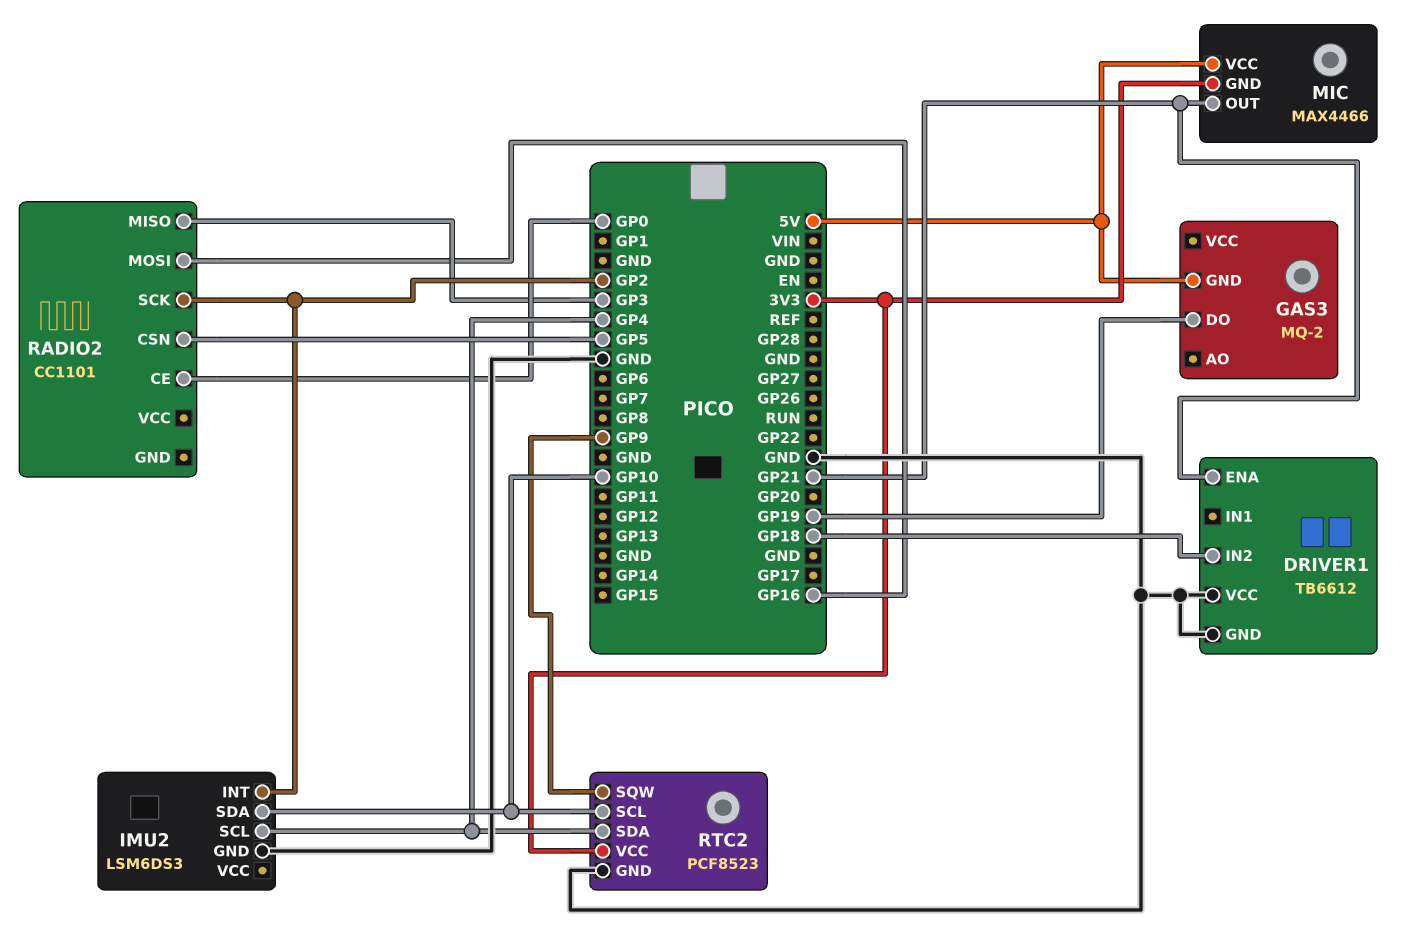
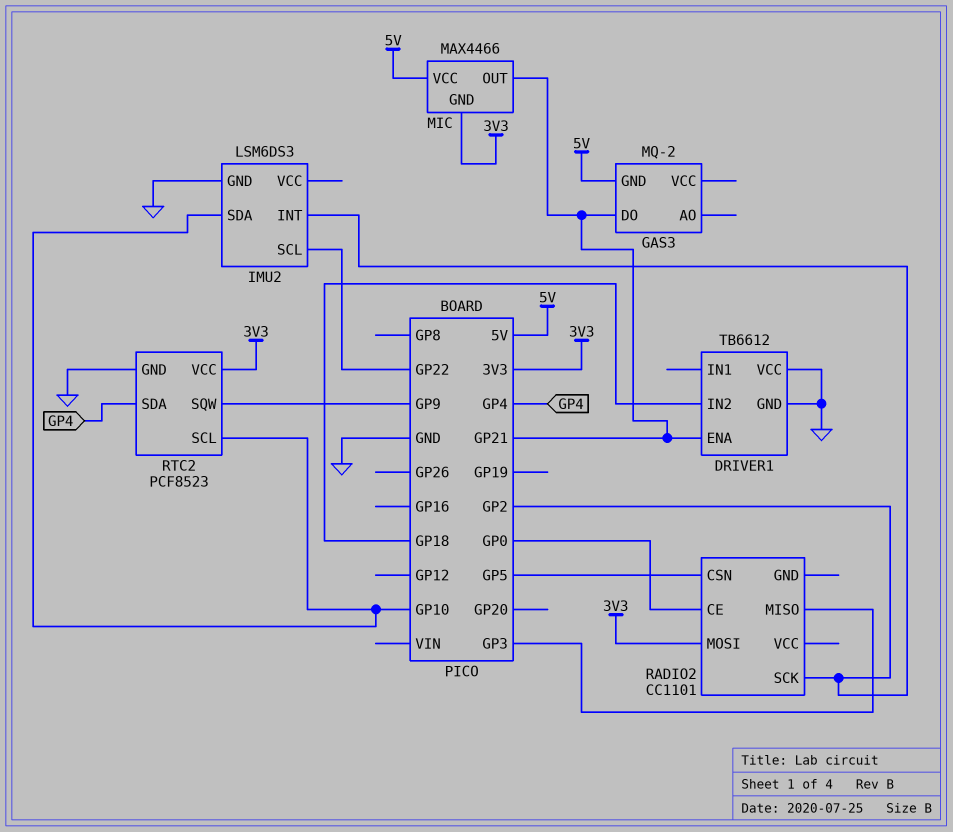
GAS3 pin DO: GP19 -> GP21
IMU2 pin SCL: GP4 -> GP22
RADIO2 pin MOSI: GP16 -> 3V3

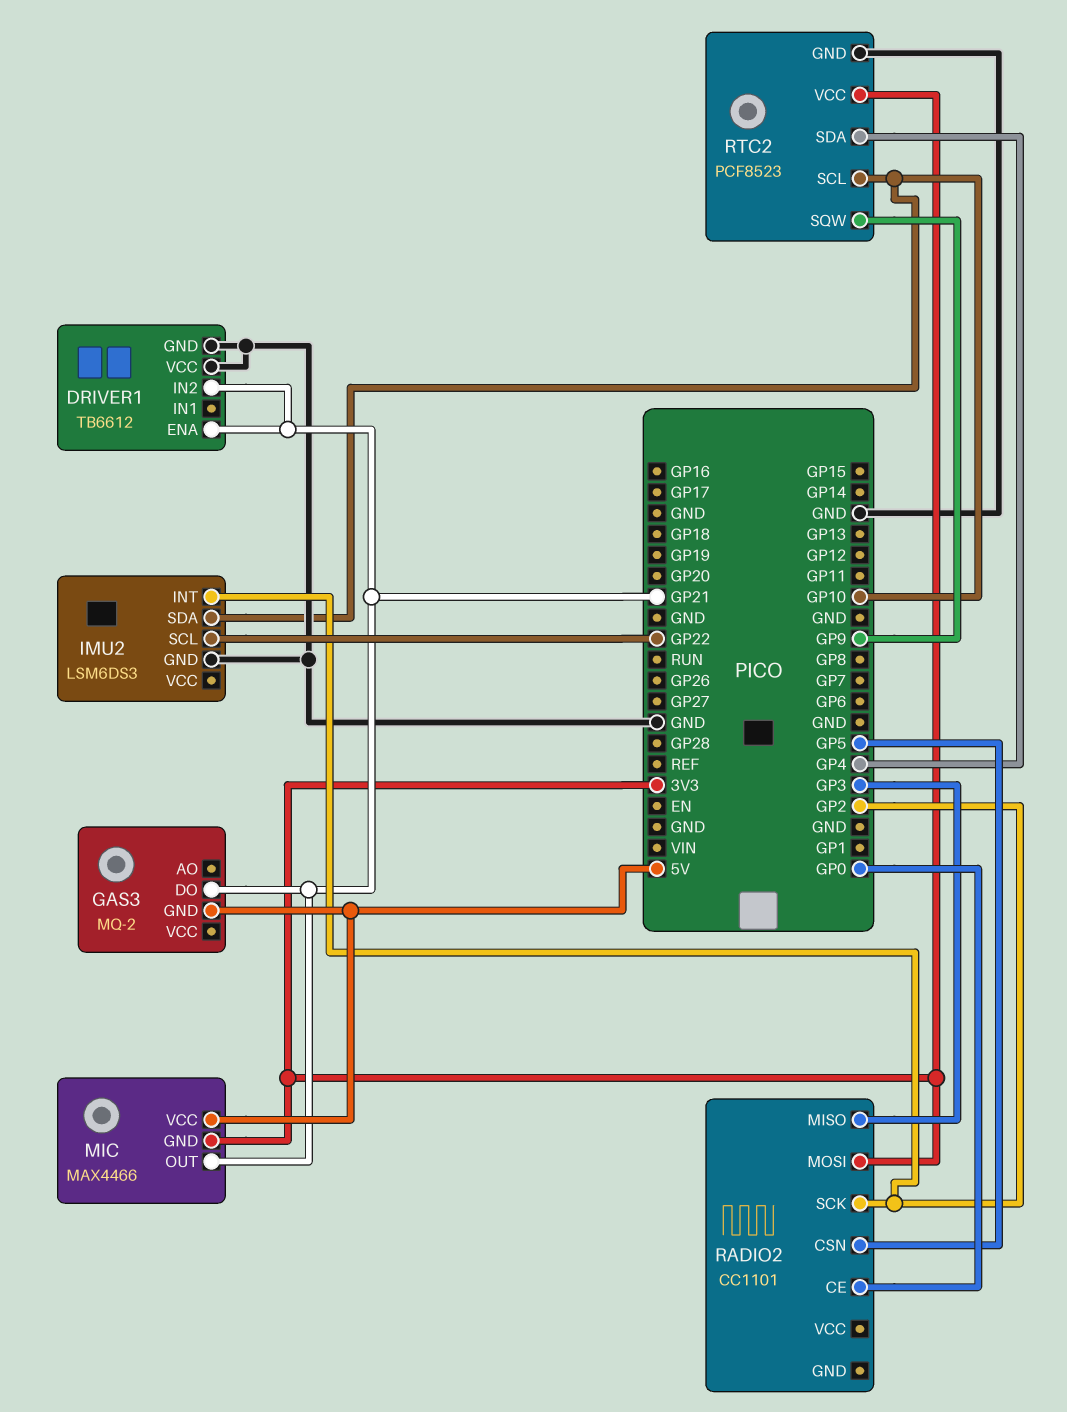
DRIVER1 pin IN2: GP18 -> GP21

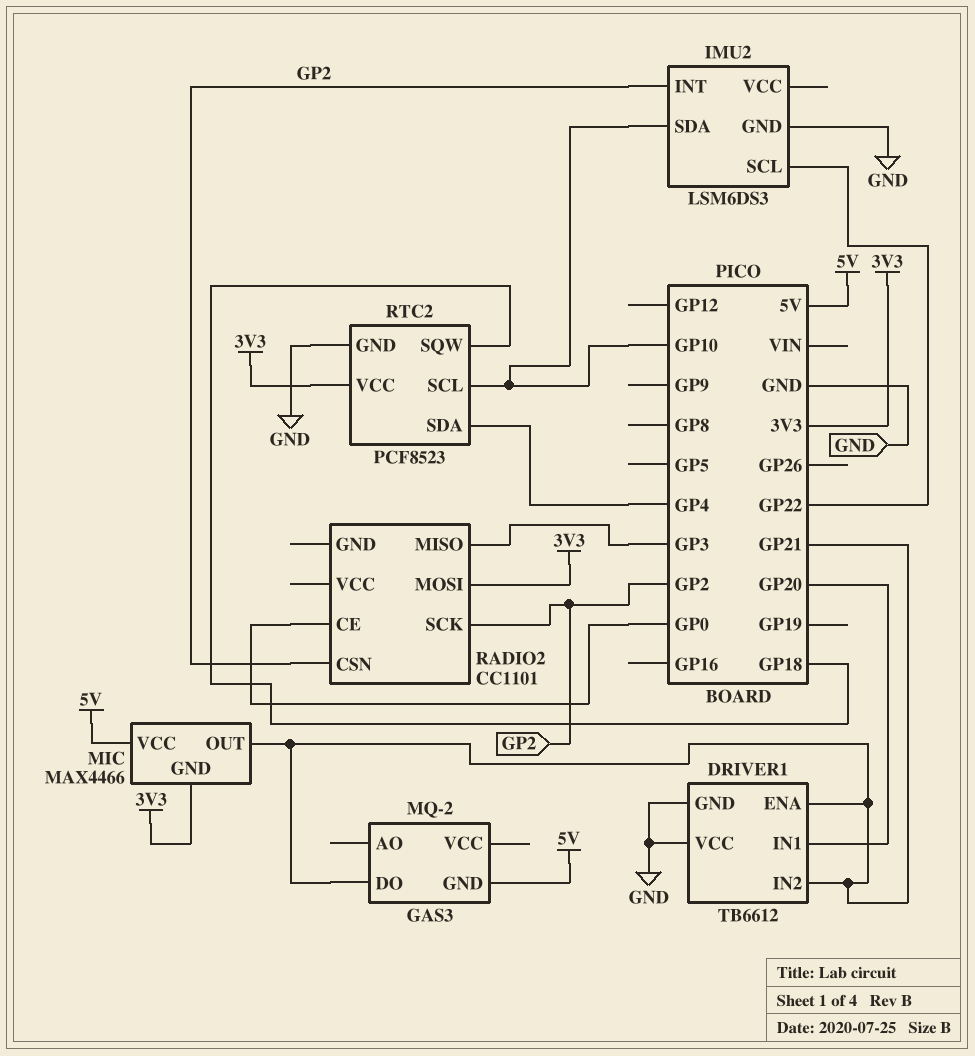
DRIVER1 pin IN1: none -> GP20
RADIO2 pin CSN: GP5 -> GP2
RTC2 pin SQW: GP9 -> GP18

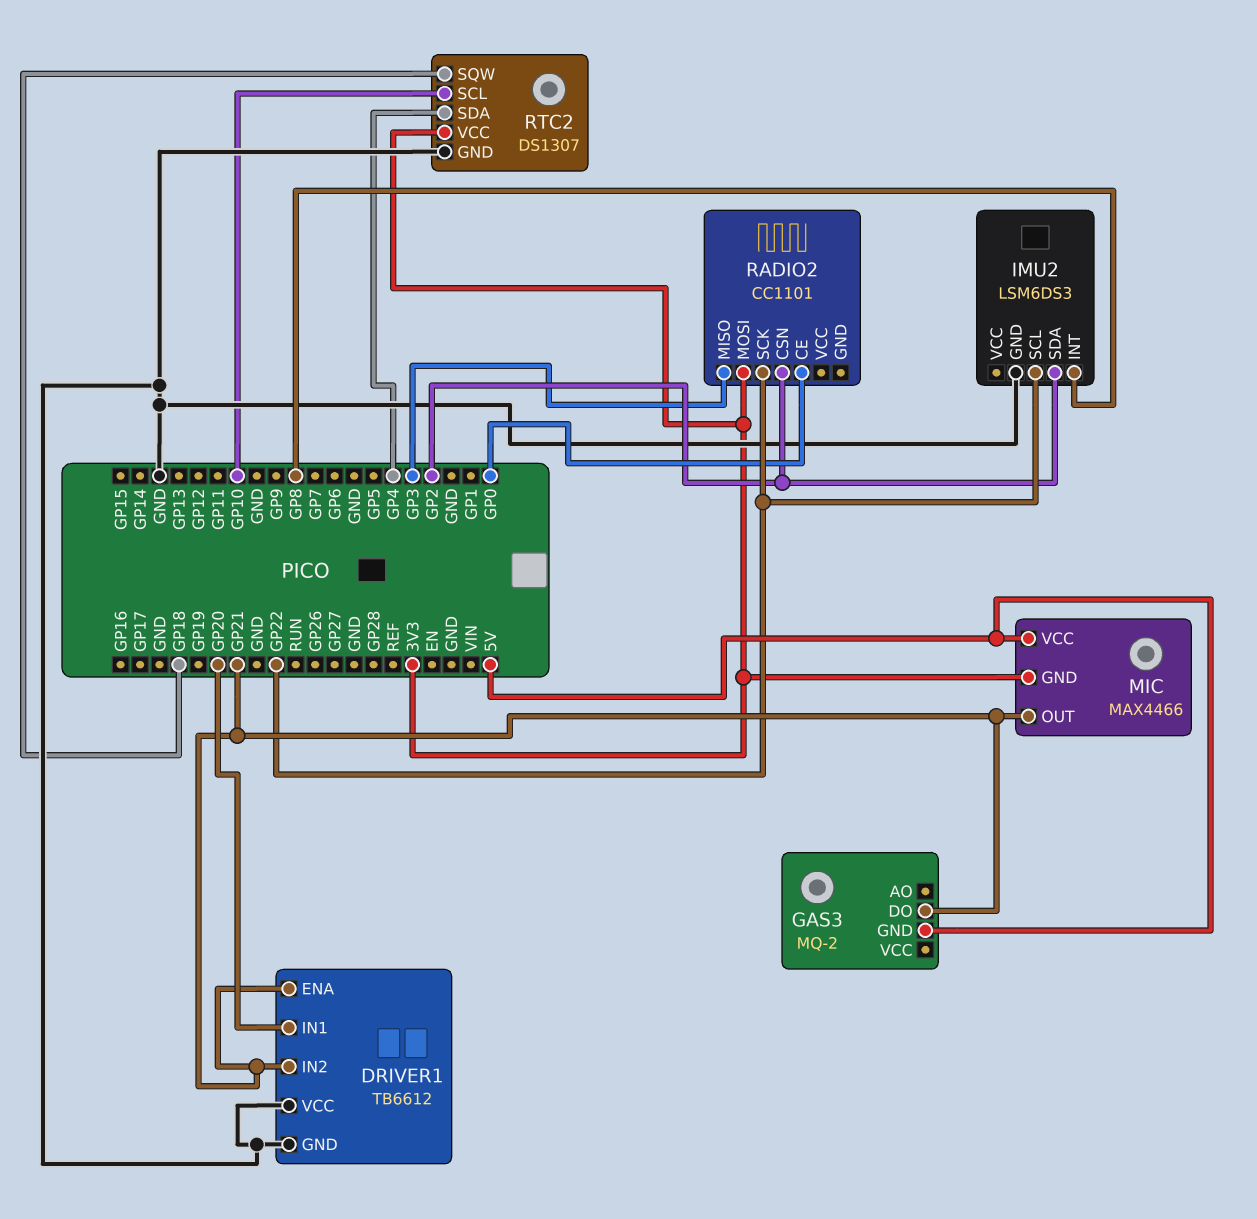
IMU2 pin INT: GP2 -> GP8
IMU2 pin SDA: GP10 -> GP2
RADIO2 pin SCK: GP2 -> GP22
RTC2: PCF8523 -> DS1307

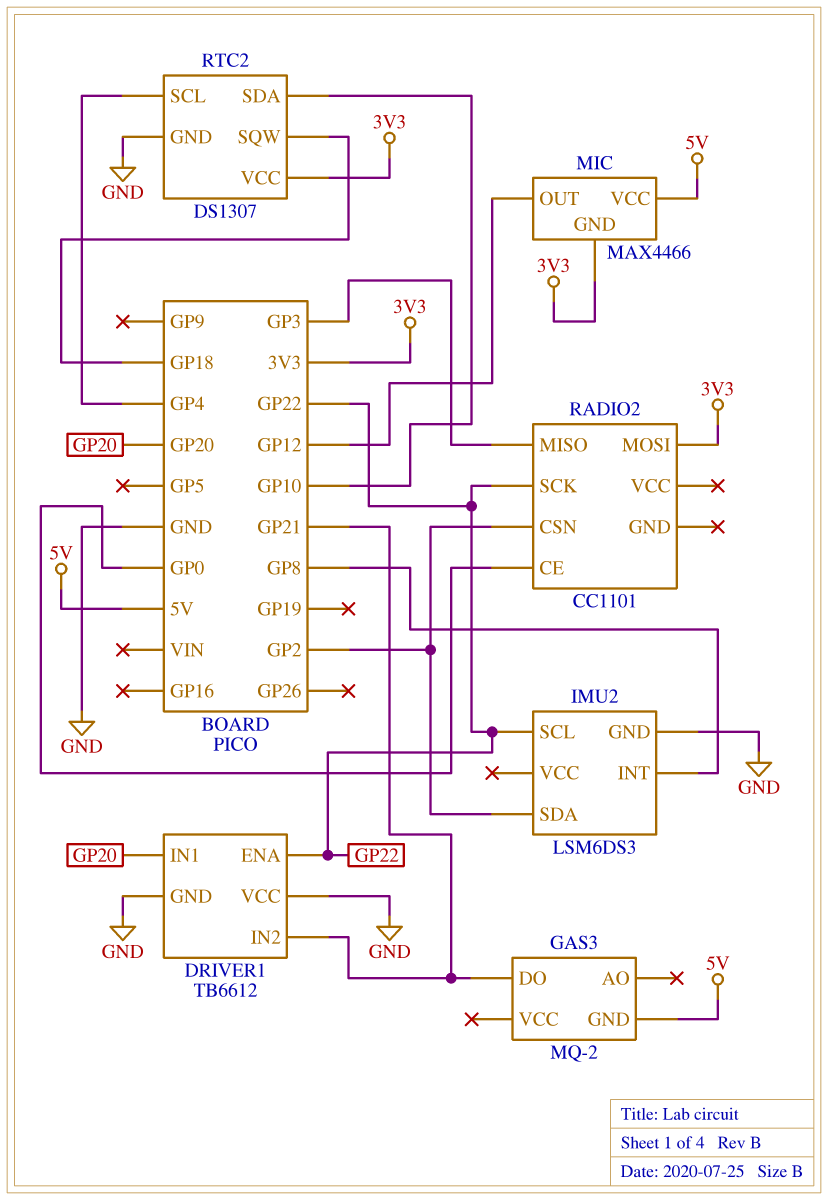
DRIVER1 pin ENA: GP21 -> GP22
MIC pin OUT: GP21 -> GP12
RTC2 pin SCL: GP10 -> GP4
RTC2 pin SDA: GP4 -> GP10

